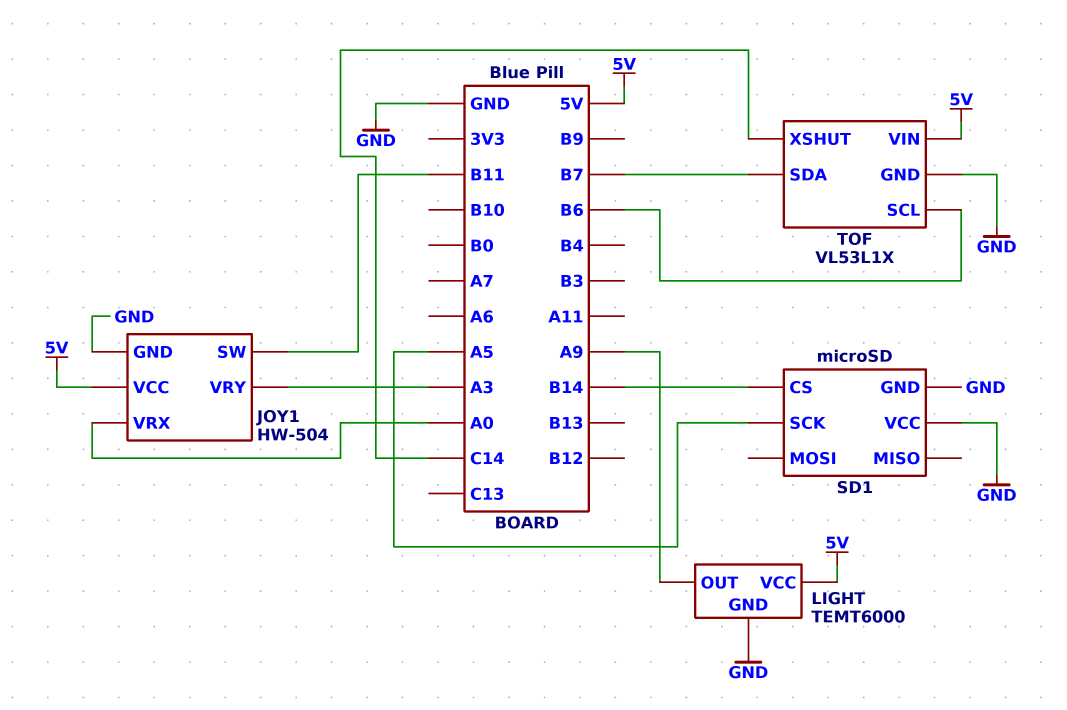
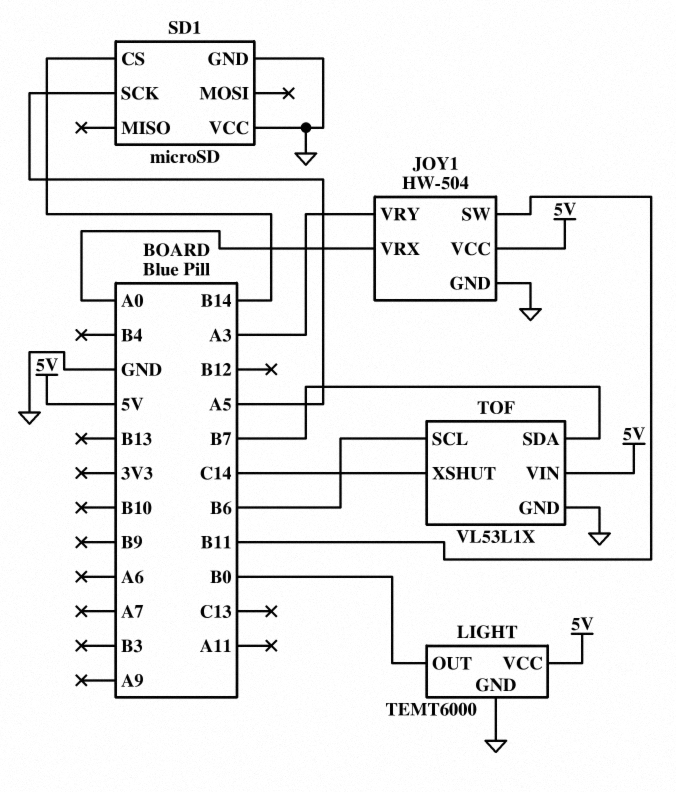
LIGHT pin OUT: A9 -> B0

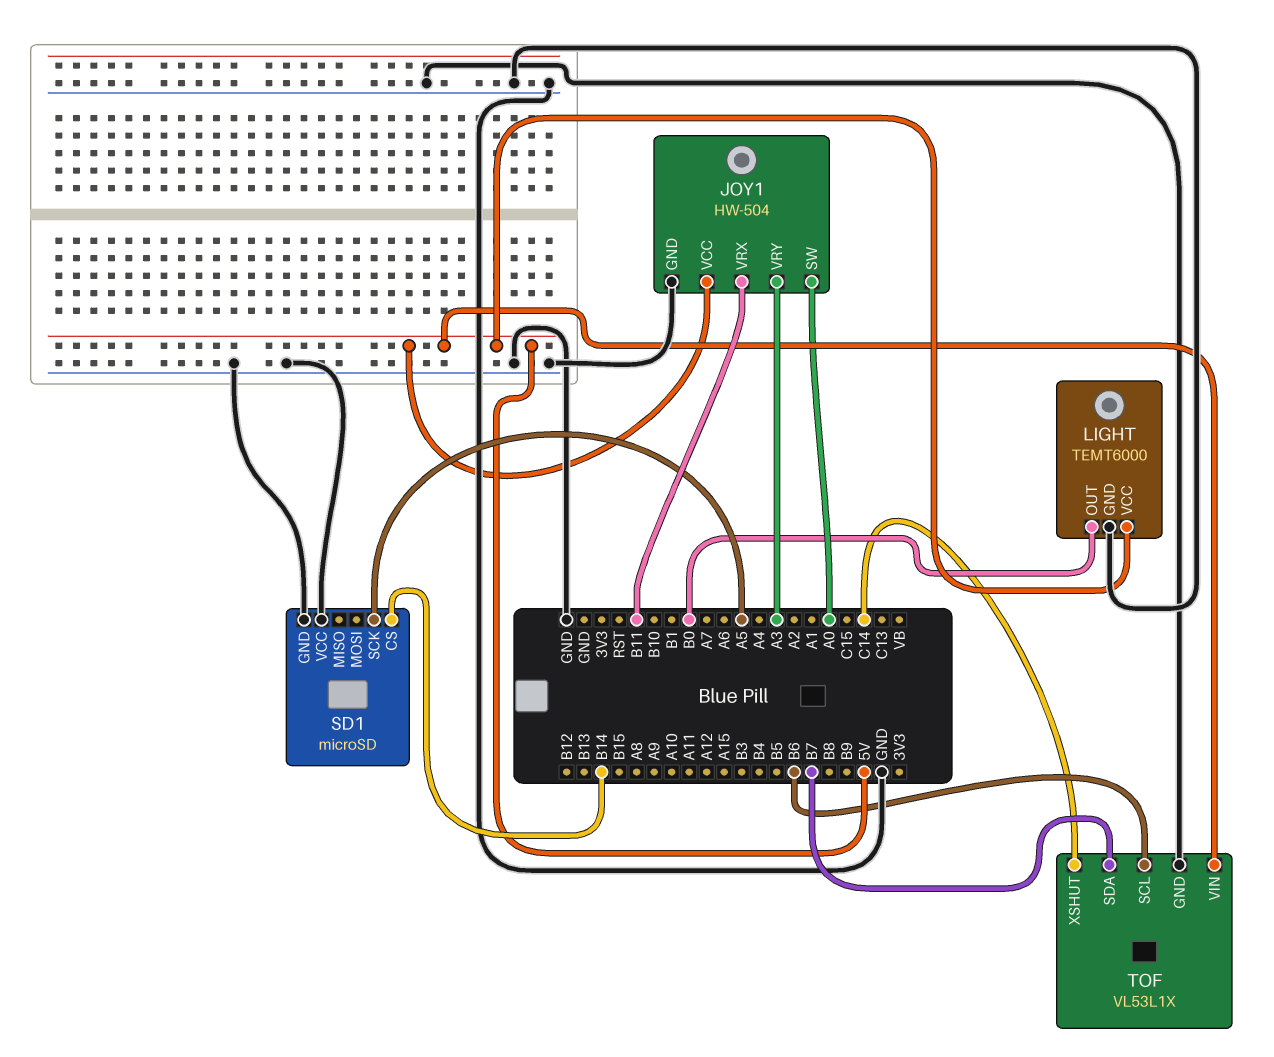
JOY1 pin SW: B11 -> A0
JOY1 pin VRX: A0 -> B11

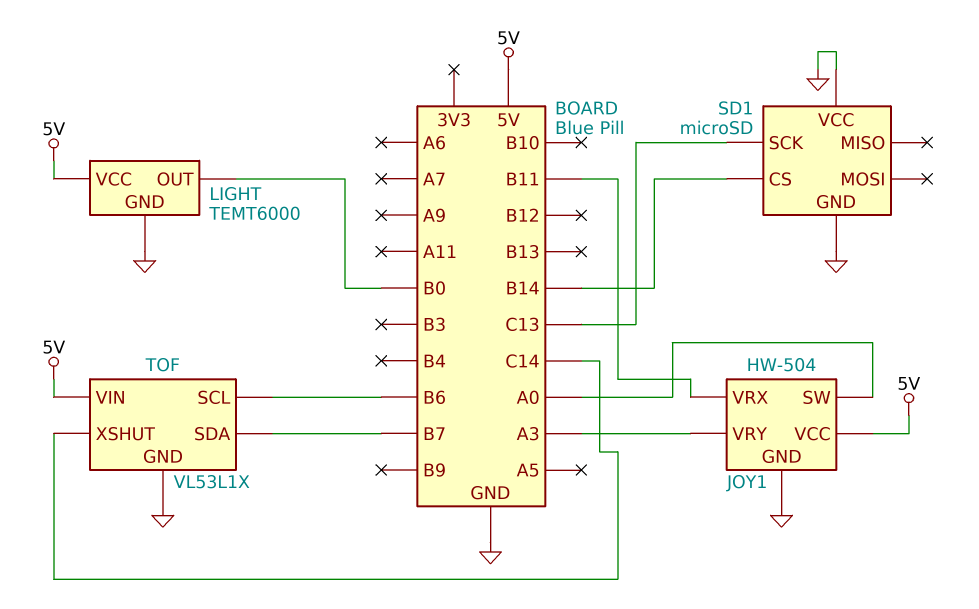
SD1 pin SCK: A5 -> C13

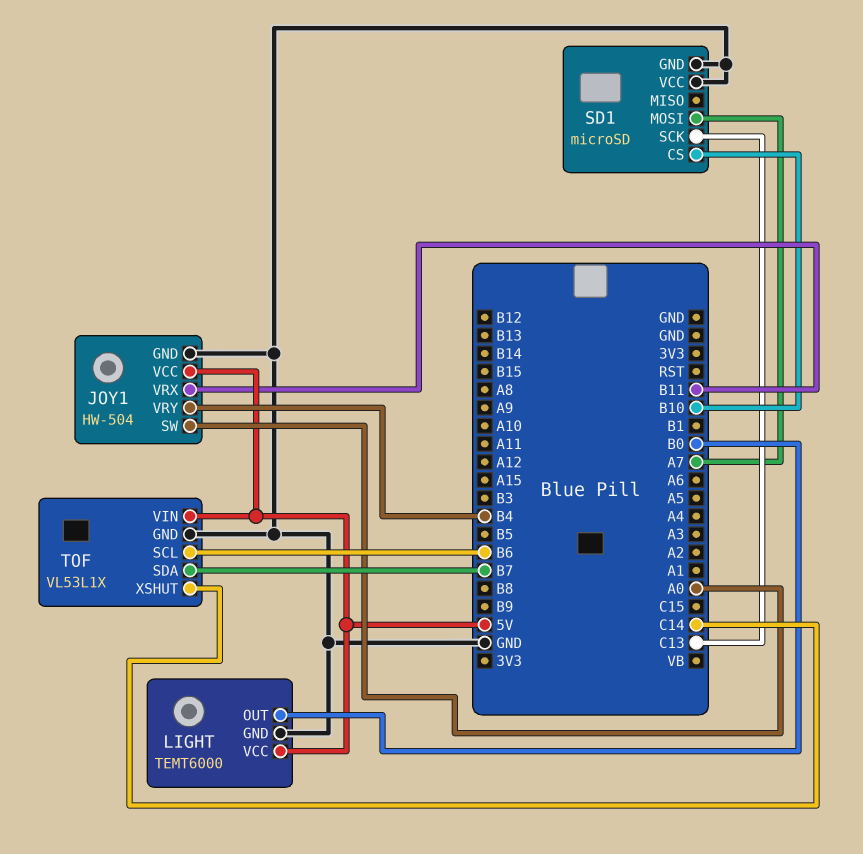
JOY1 pin VRY: A3 -> B4
SD1 pin CS: B14 -> B10
SD1 pin MOSI: none -> A7

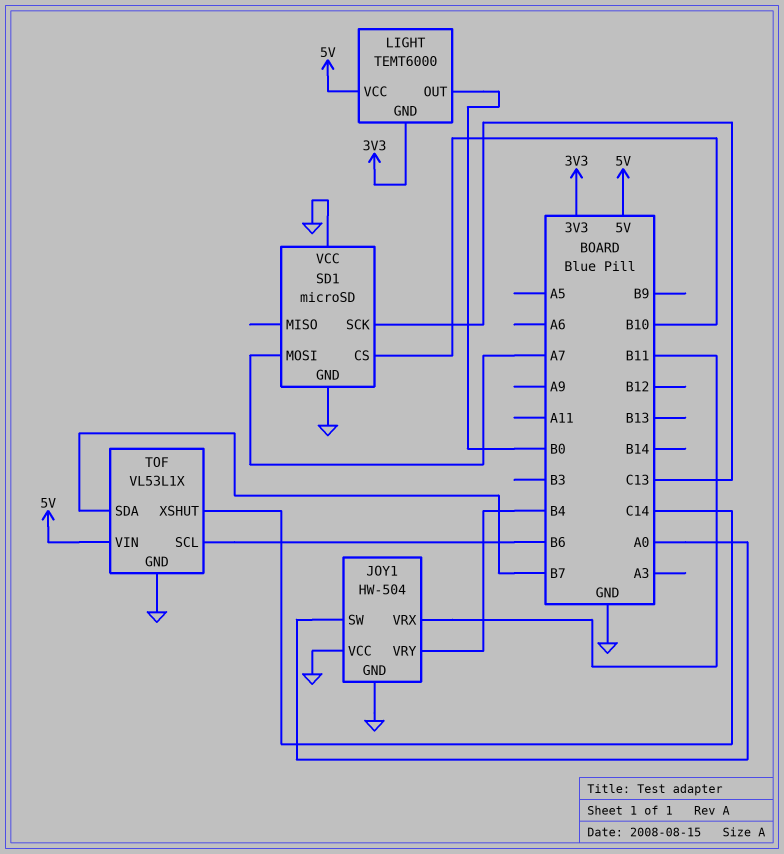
JOY1 pin VCC: 5V -> GND
LIGHT pin GND: GND -> 3V3

